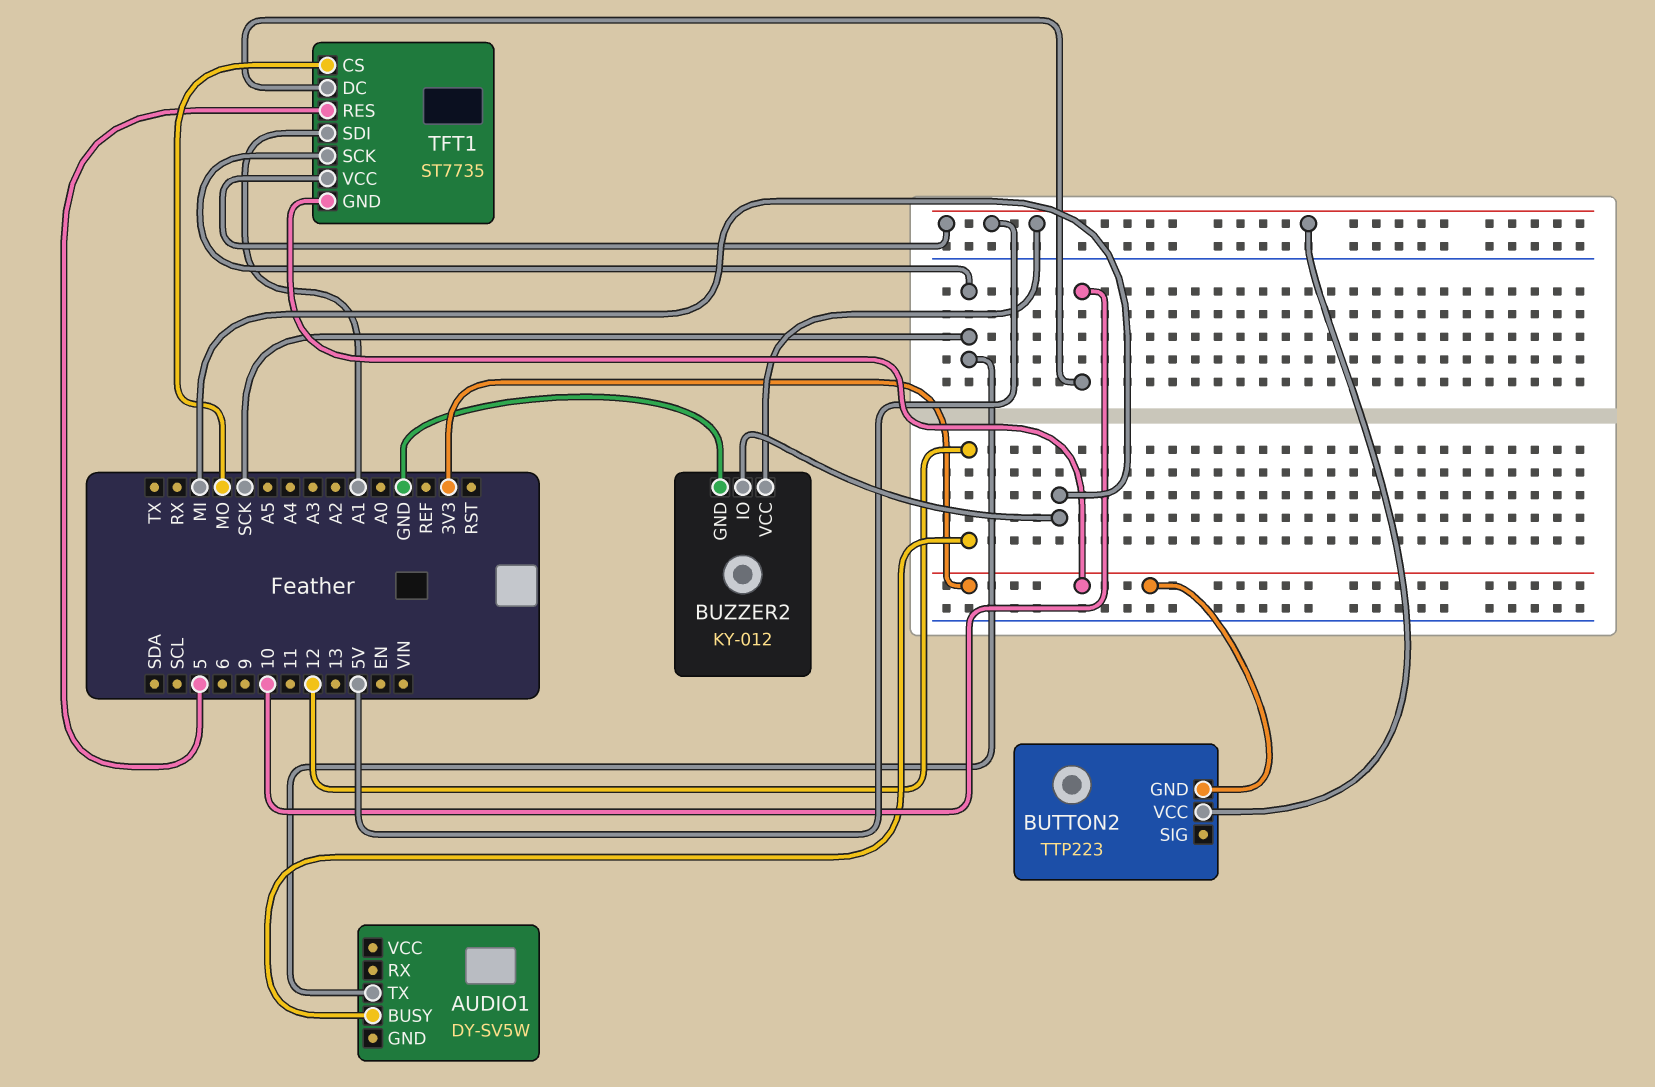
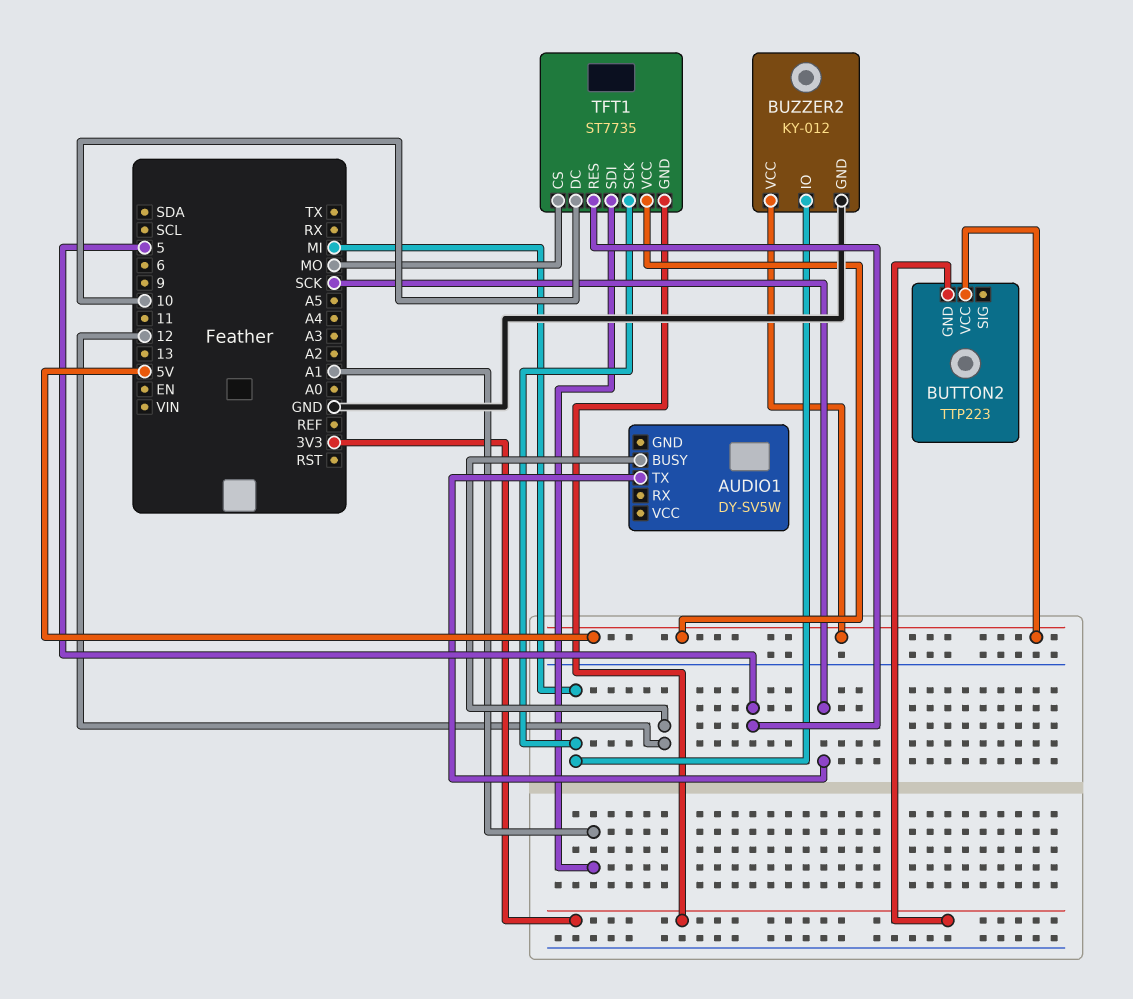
TFT1 pin SCK: SCK -> MI

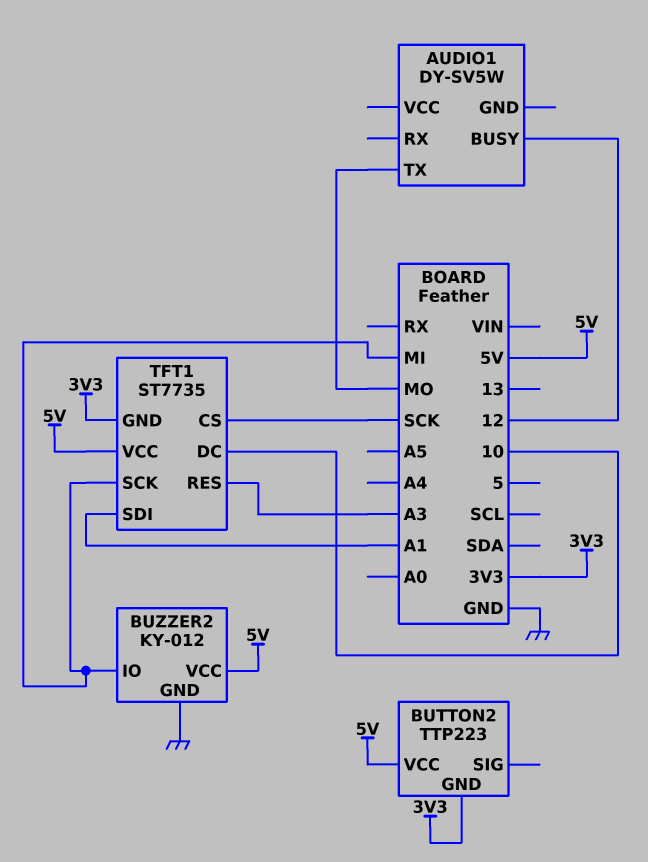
AUDIO1 pin TX: SCK -> MO
TFT1 pin CS: MO -> SCK
TFT1 pin RES: 5 -> A3

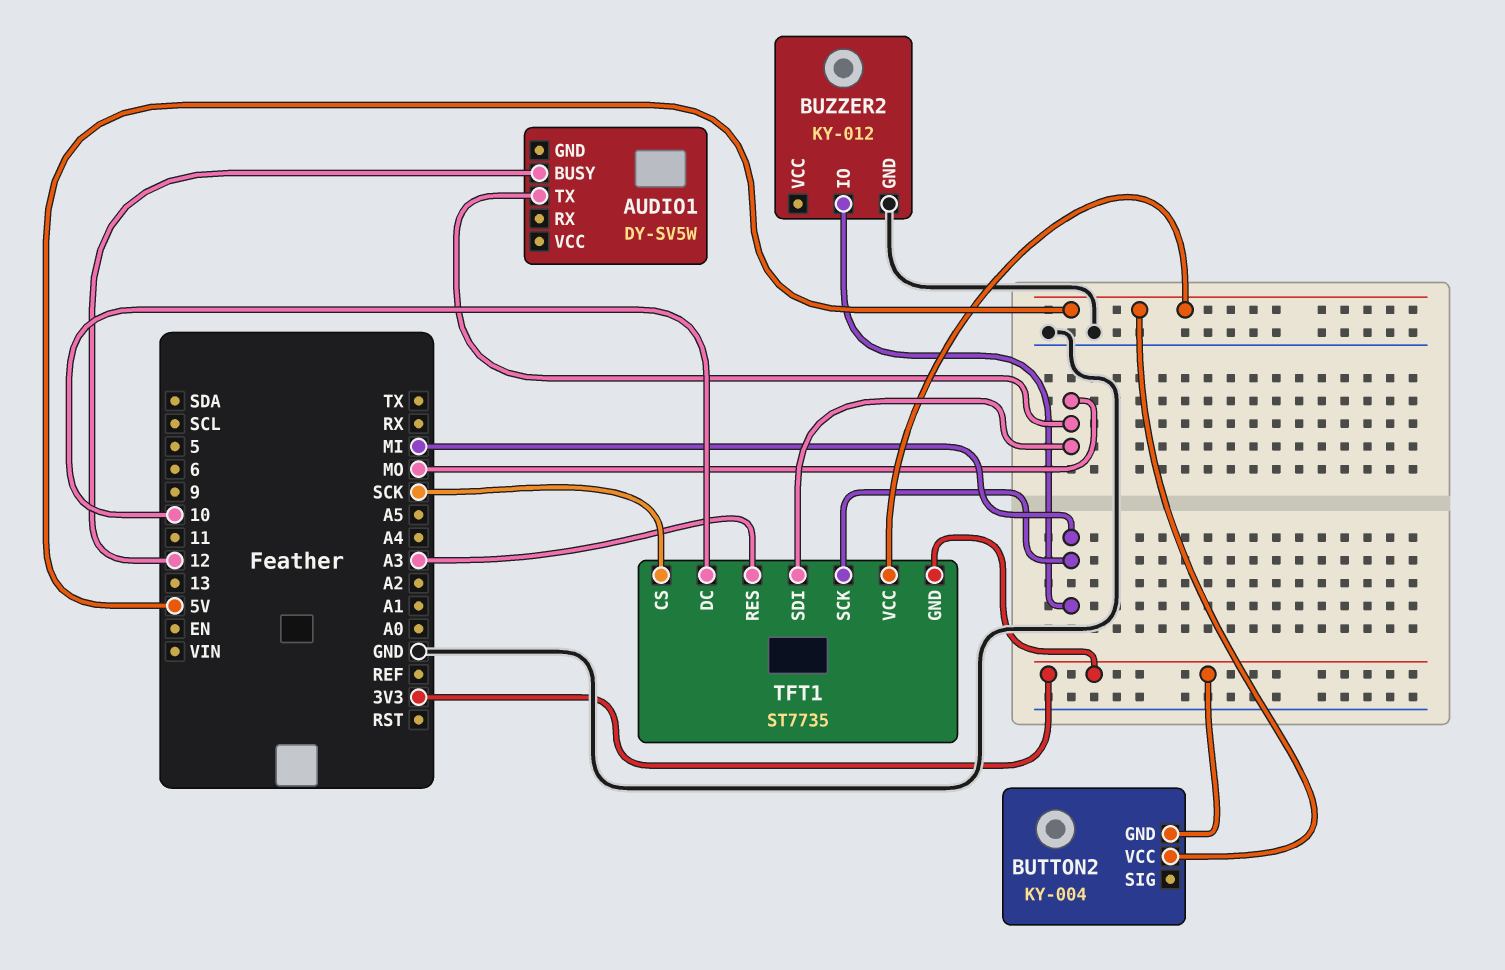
BUTTON2: TTP223 -> KY-004
BUZZER2 pin VCC: 5V -> none
TFT1 pin SDI: A1 -> MO

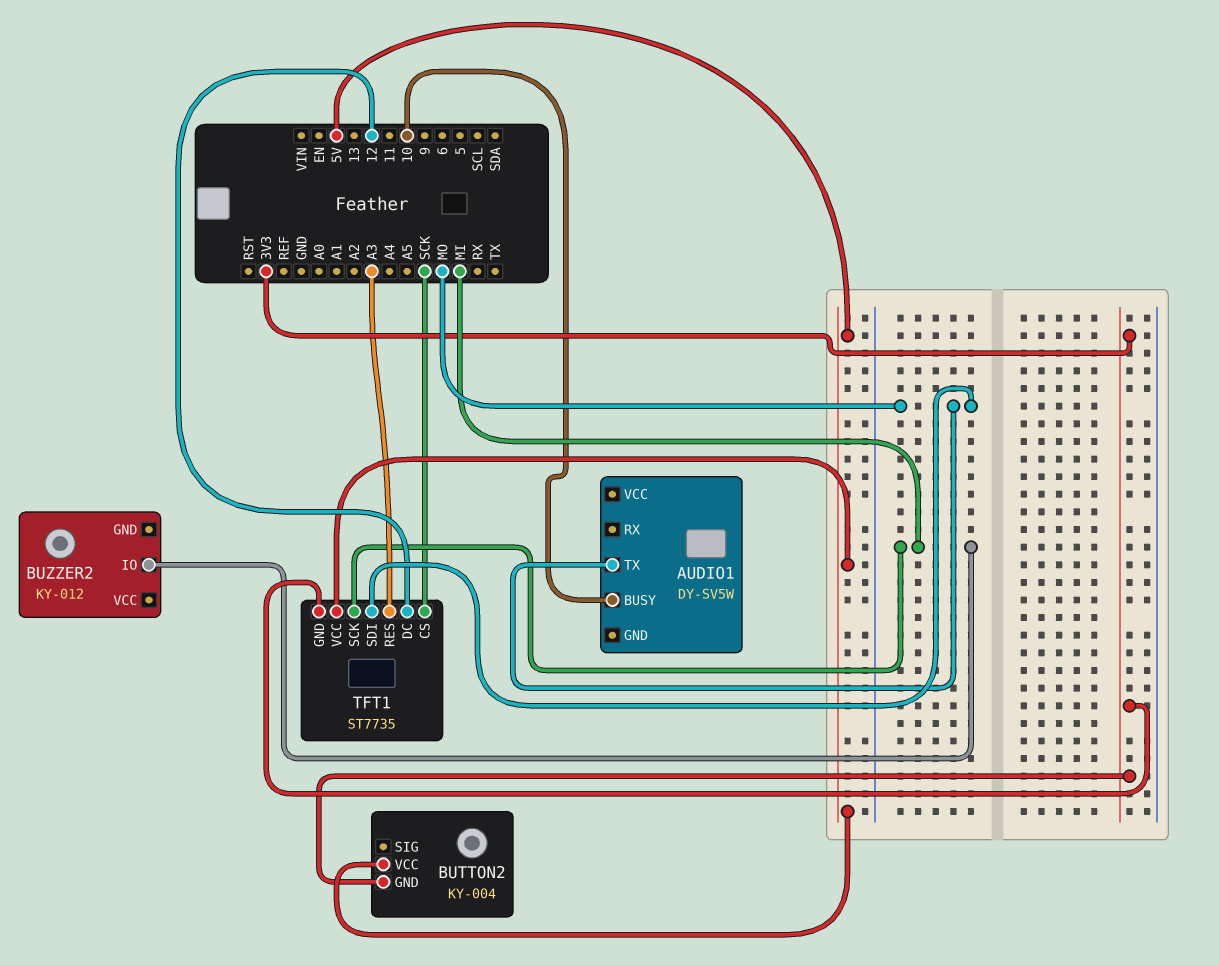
AUDIO1 pin BUSY: 12 -> 10
BUZZER2 pin GND: GND -> none
TFT1 pin DC: 10 -> 12

